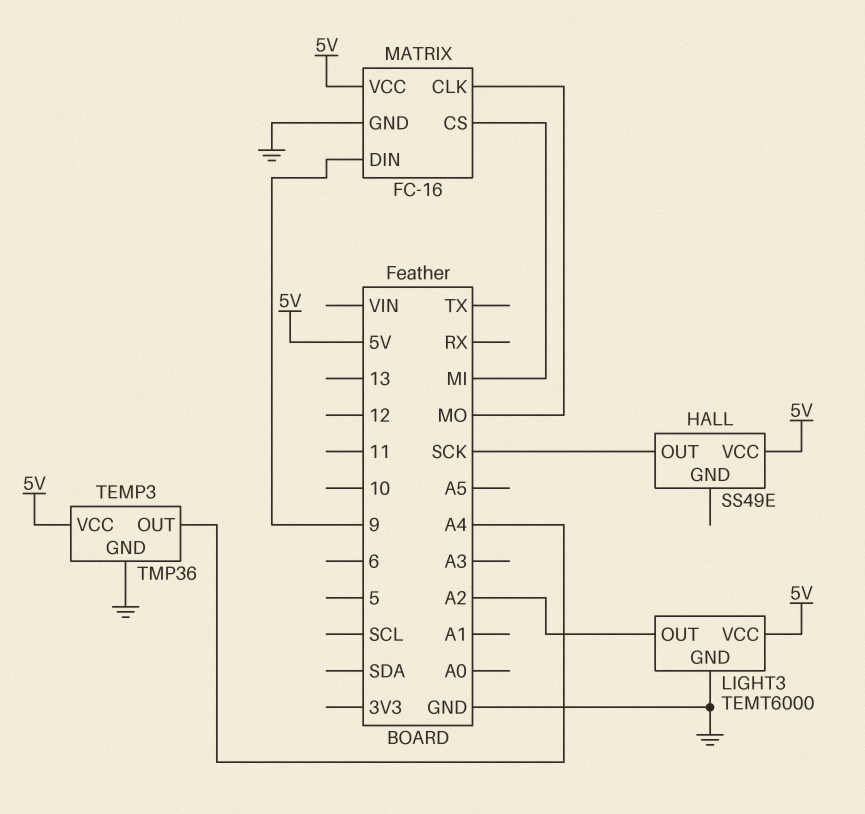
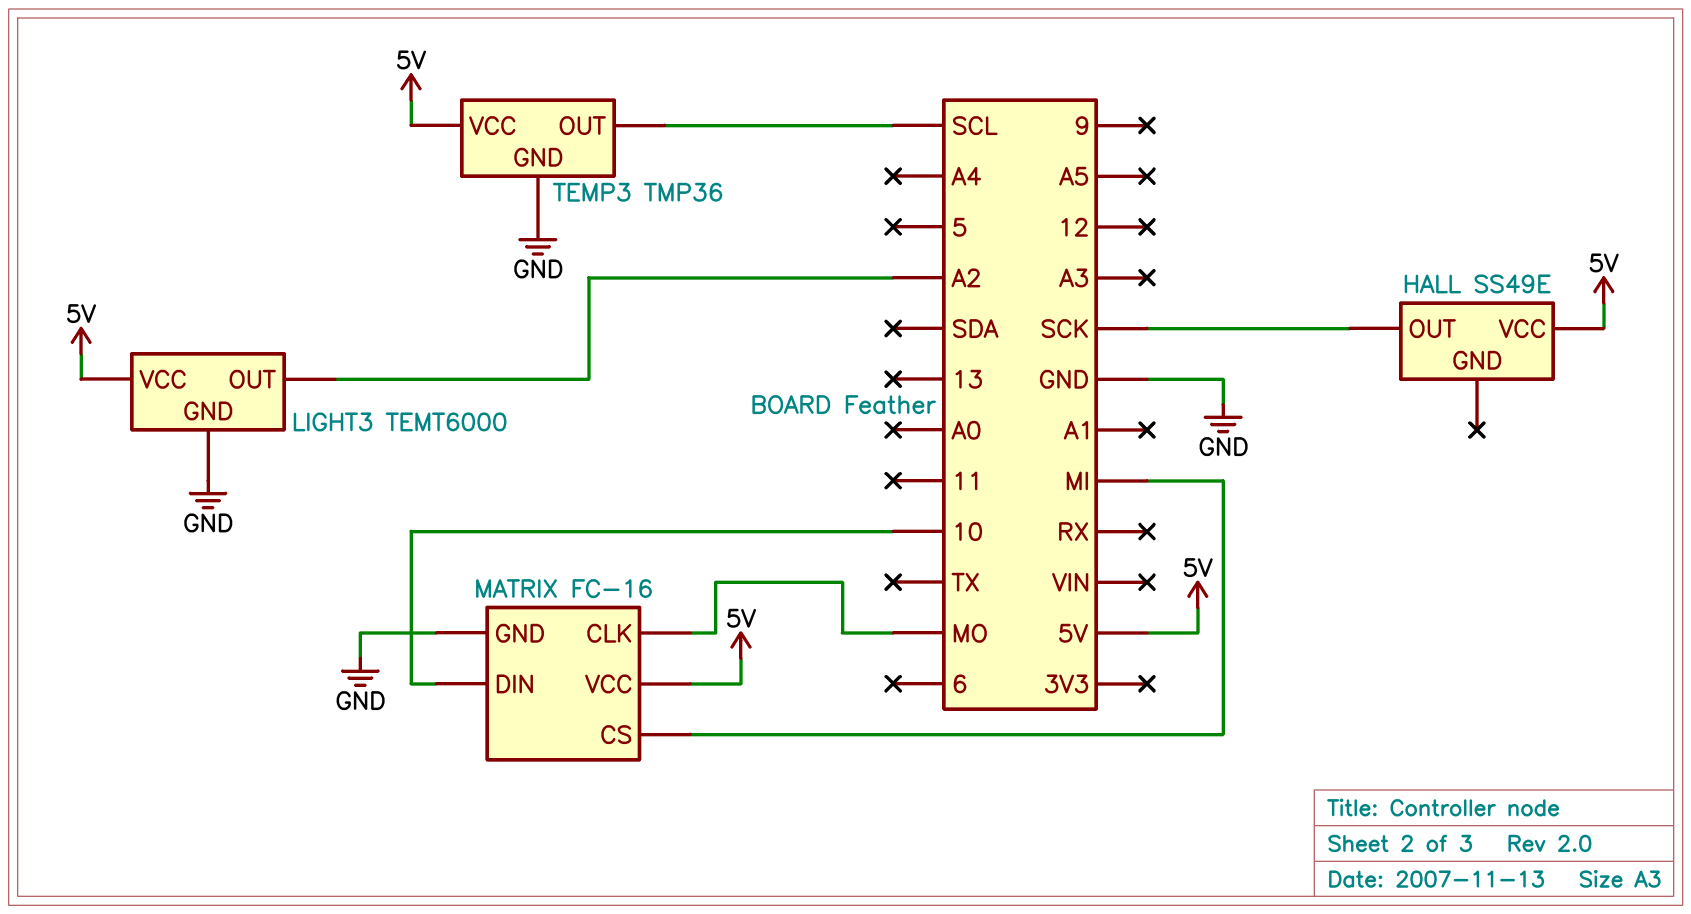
MATRIX pin DIN: 9 -> 10
TEMP3 pin OUT: A4 -> SCL

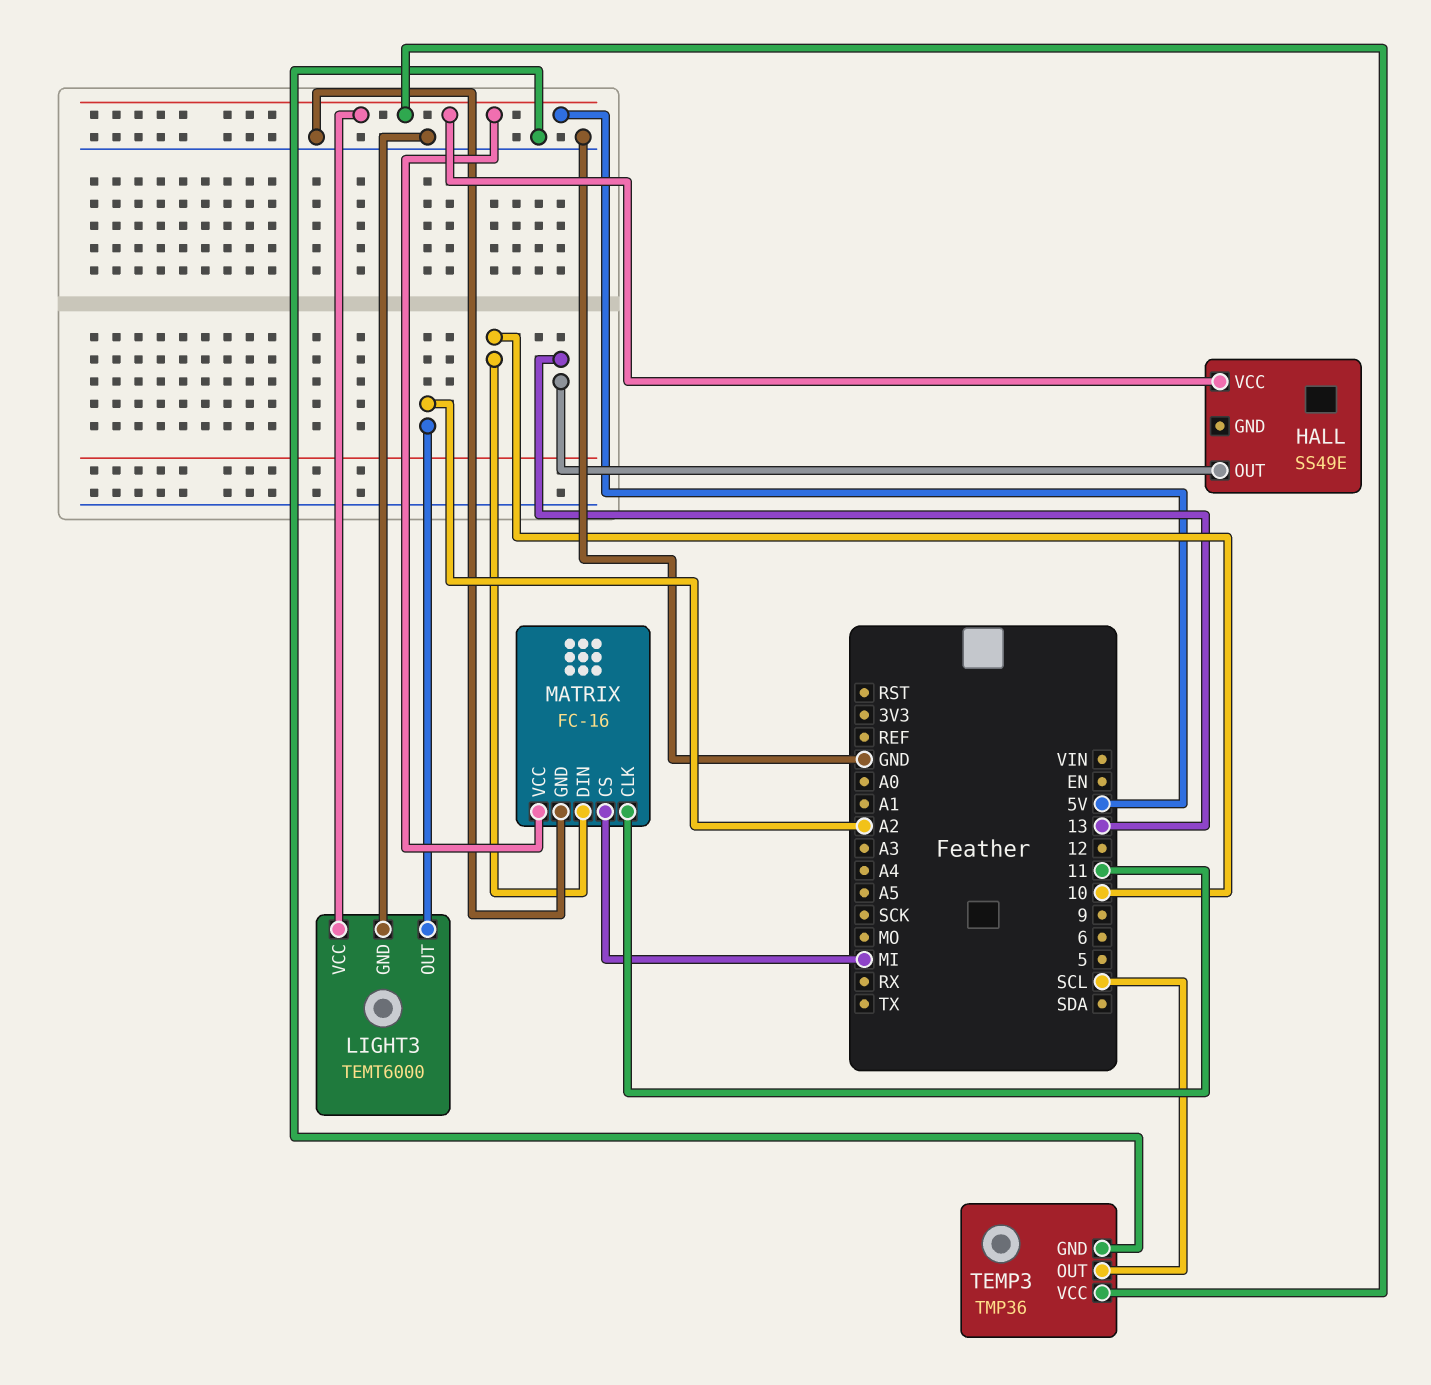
HALL pin OUT: SCK -> 13
MATRIX pin CLK: MO -> 11

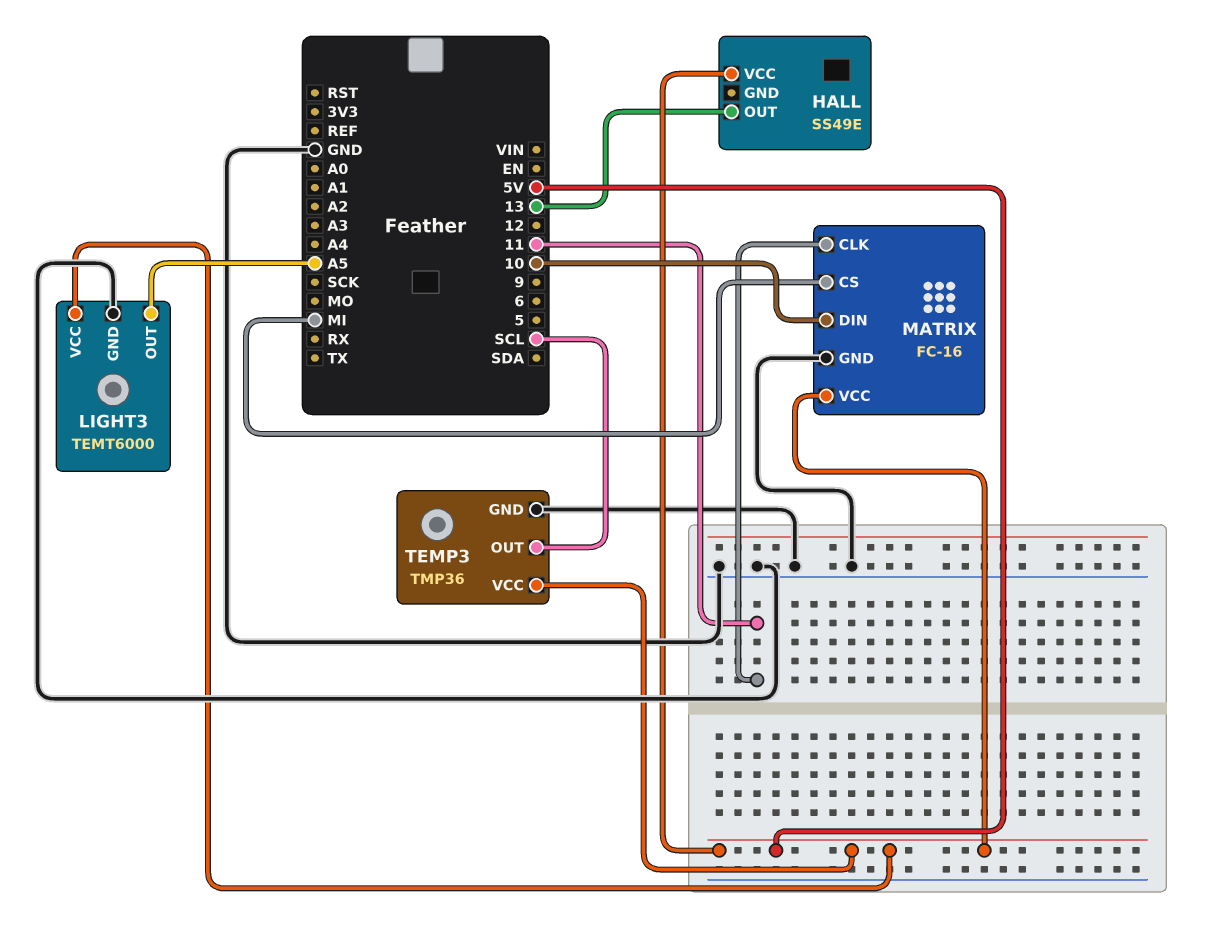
LIGHT3 pin OUT: A2 -> A5

